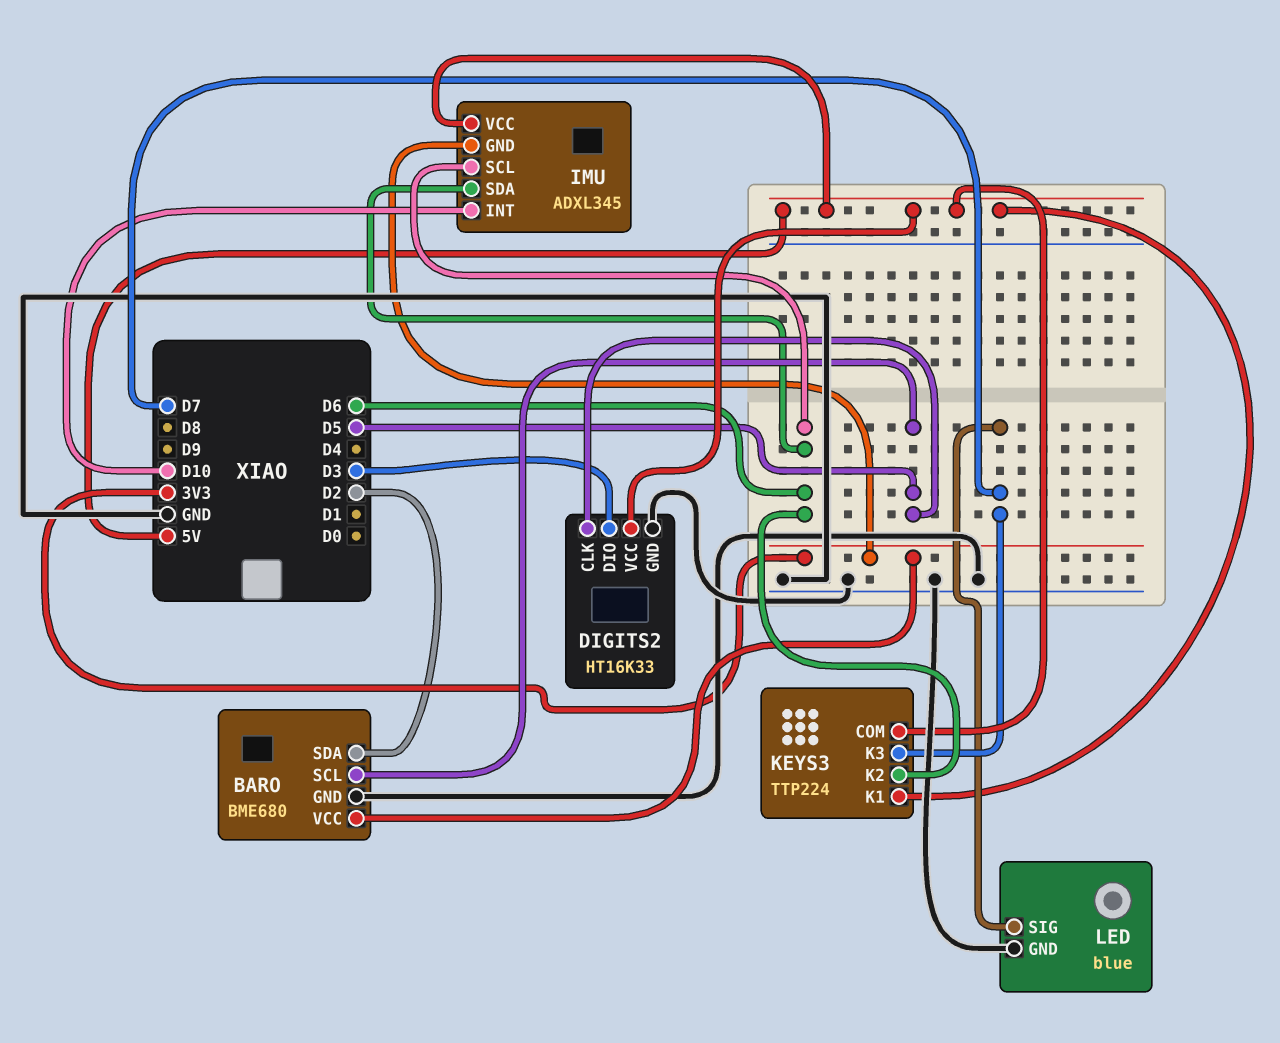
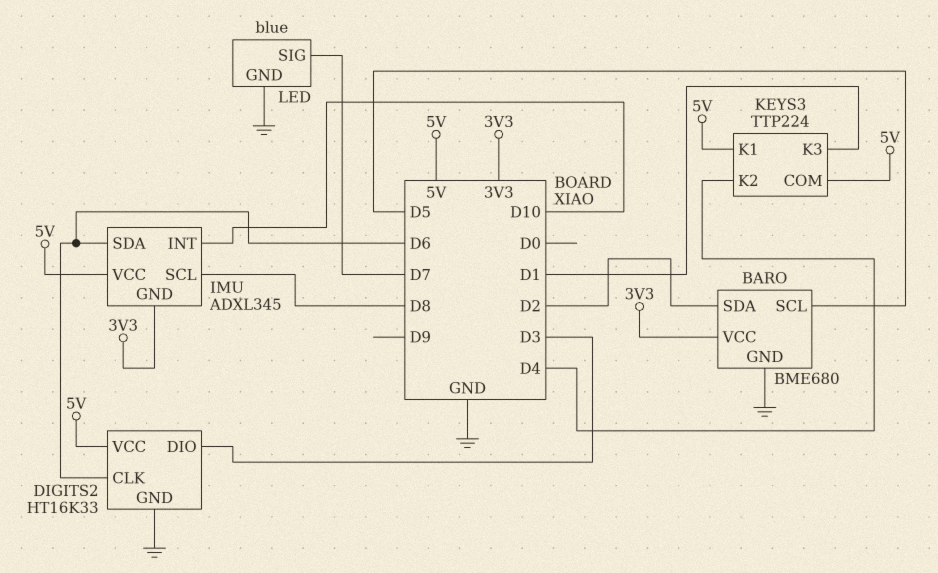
DIGITS2 pin CLK: D5 -> D6
IMU pin SCL: D6 -> D8
KEYS3 pin K2: D6 -> D4
KEYS3 pin K3: D7 -> D1

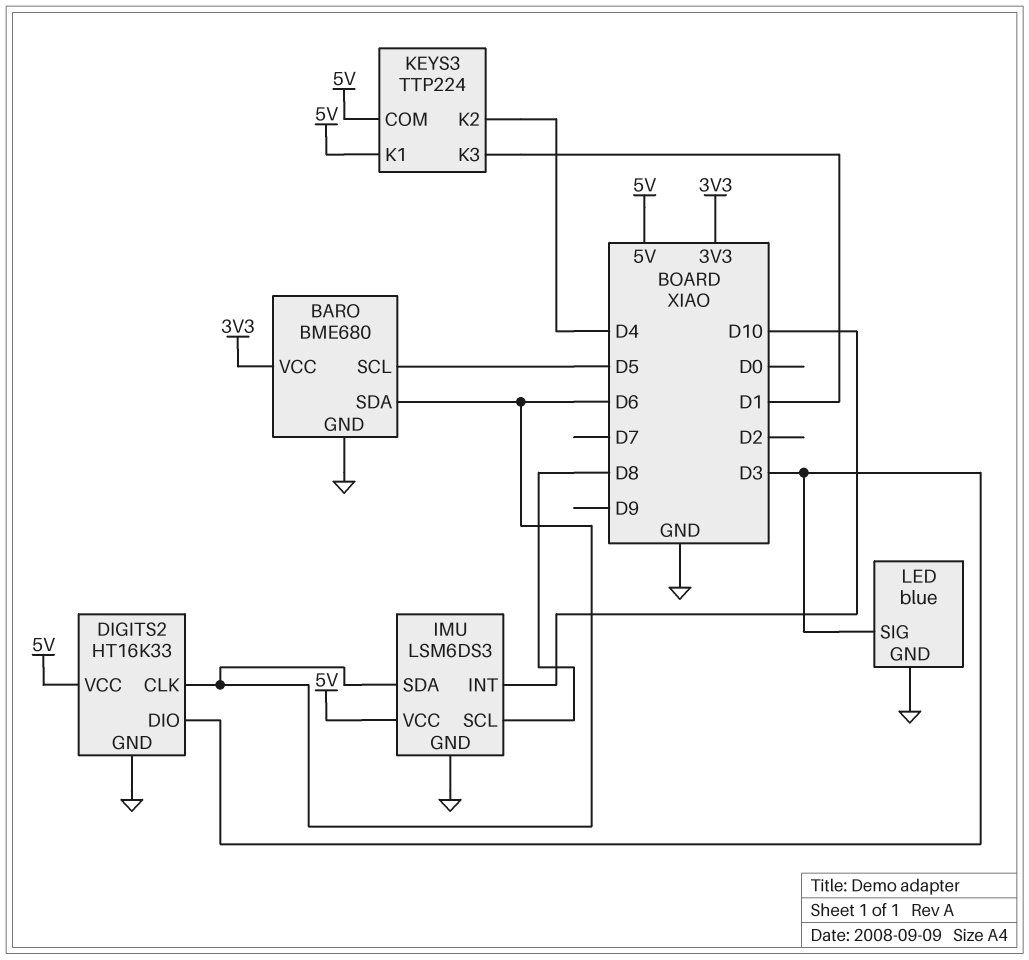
BARO pin SDA: D2 -> D6
IMU: ADXL345 -> LSM6DS3
IMU pin GND: 3V3 -> GND
LED pin SIG: D7 -> D3

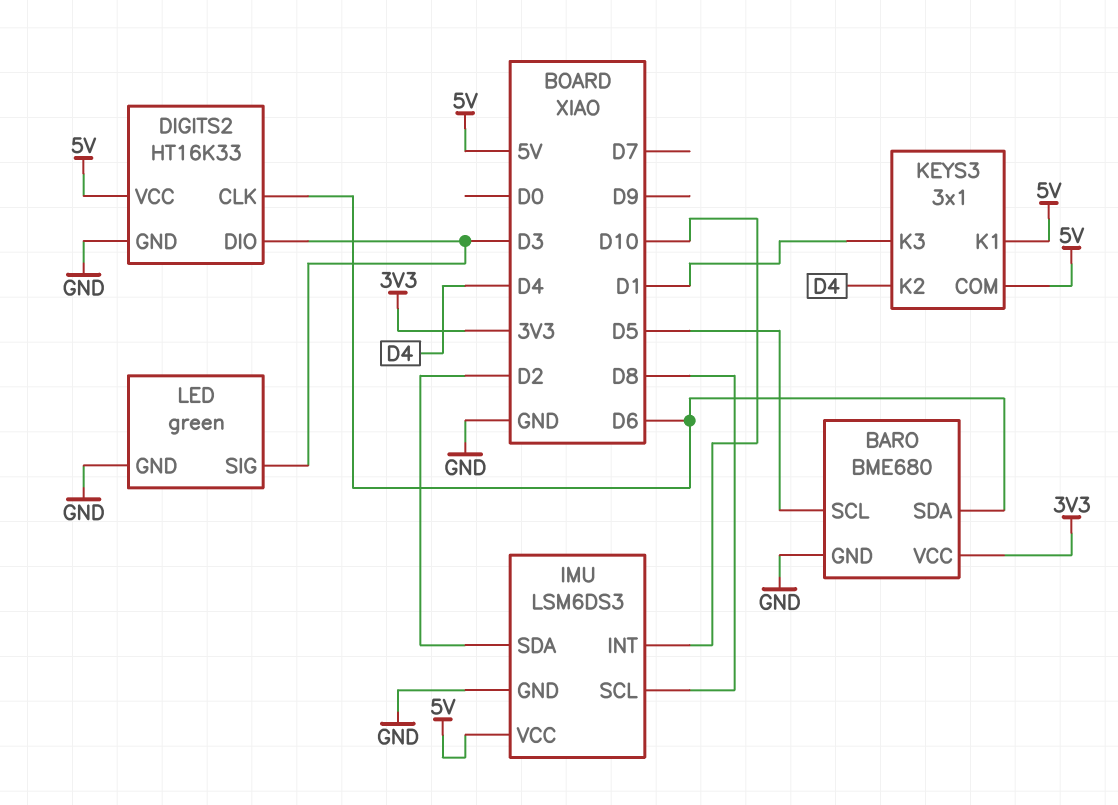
IMU pin SDA: D6 -> D2
KEYS3: TTP224 -> 3x1
LED: blue -> green

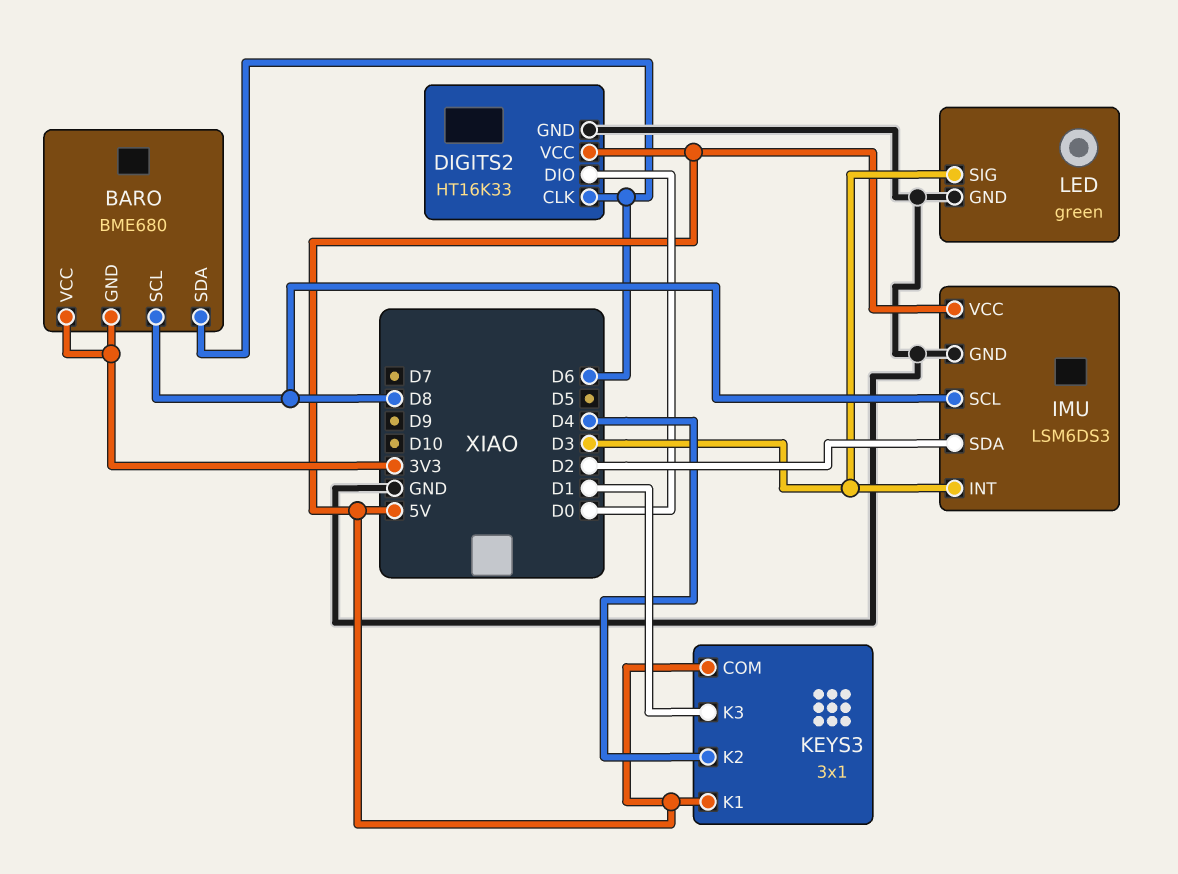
BARO pin GND: GND -> 3V3
BARO pin SCL: D5 -> D8
DIGITS2 pin DIO: D3 -> D0
IMU pin INT: D10 -> D3

